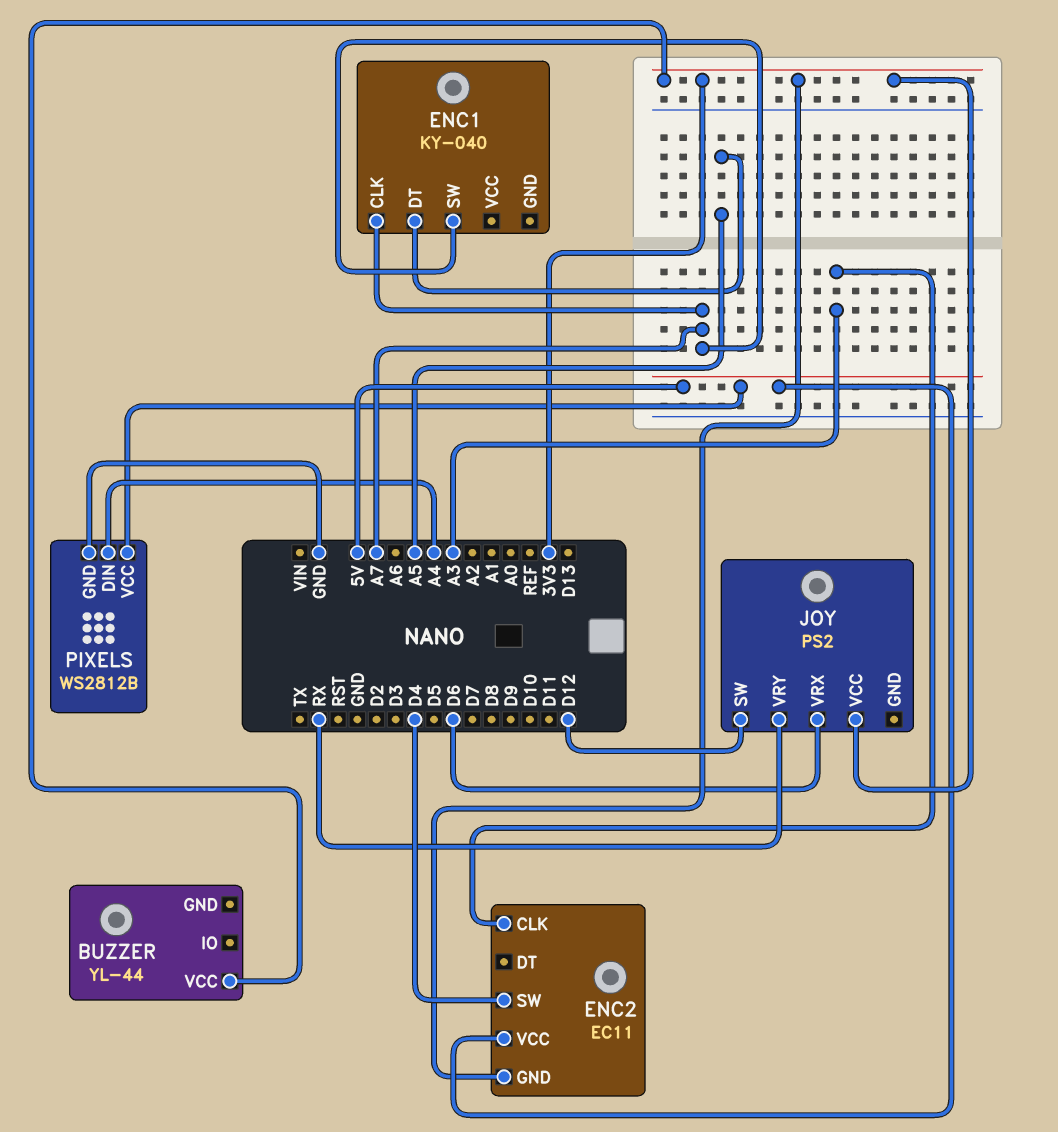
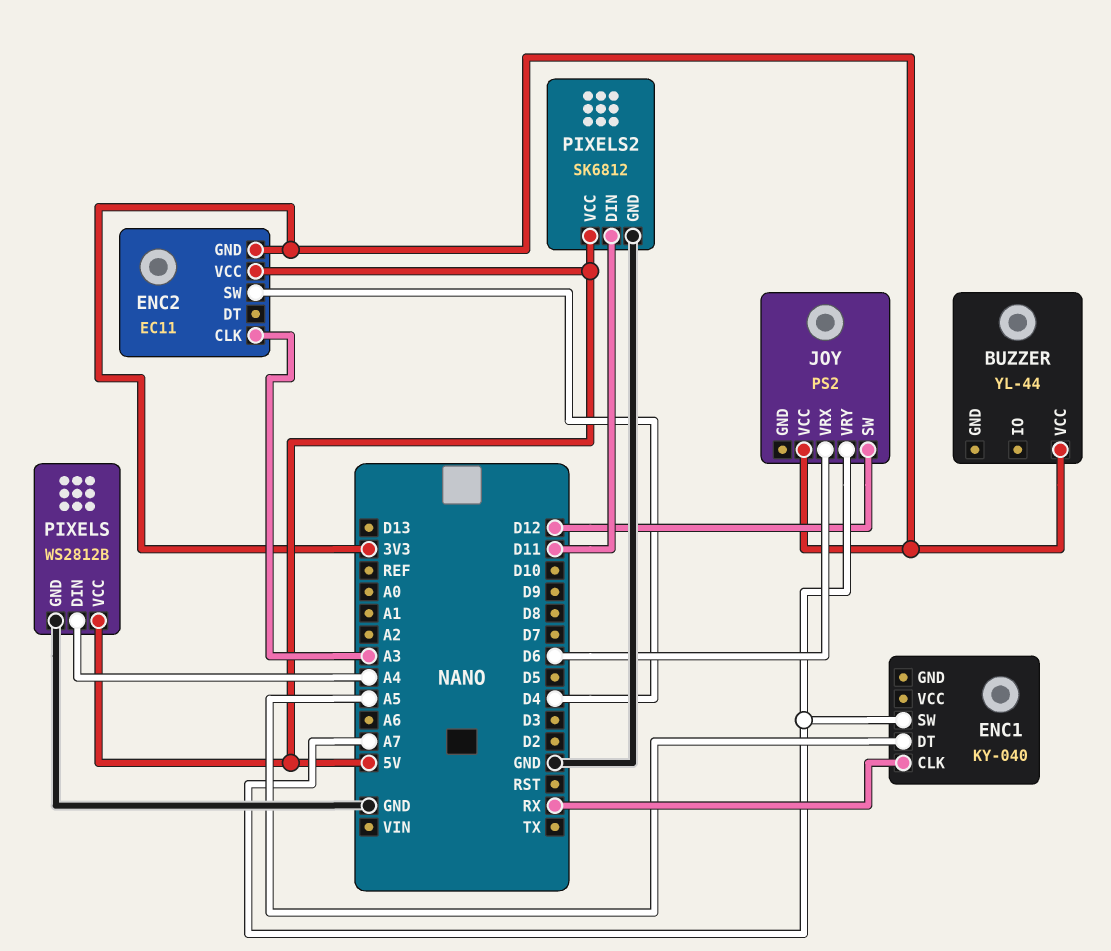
ENC1 pin CLK: A7 -> RX
JOY pin VRY: RX -> A7
PIXELS2: none -> SK6812
PIXELS2 pin DIN: none -> D11
PIXELS2 pin GND: none -> GND
PIXELS2 pin VCC: none -> 5V

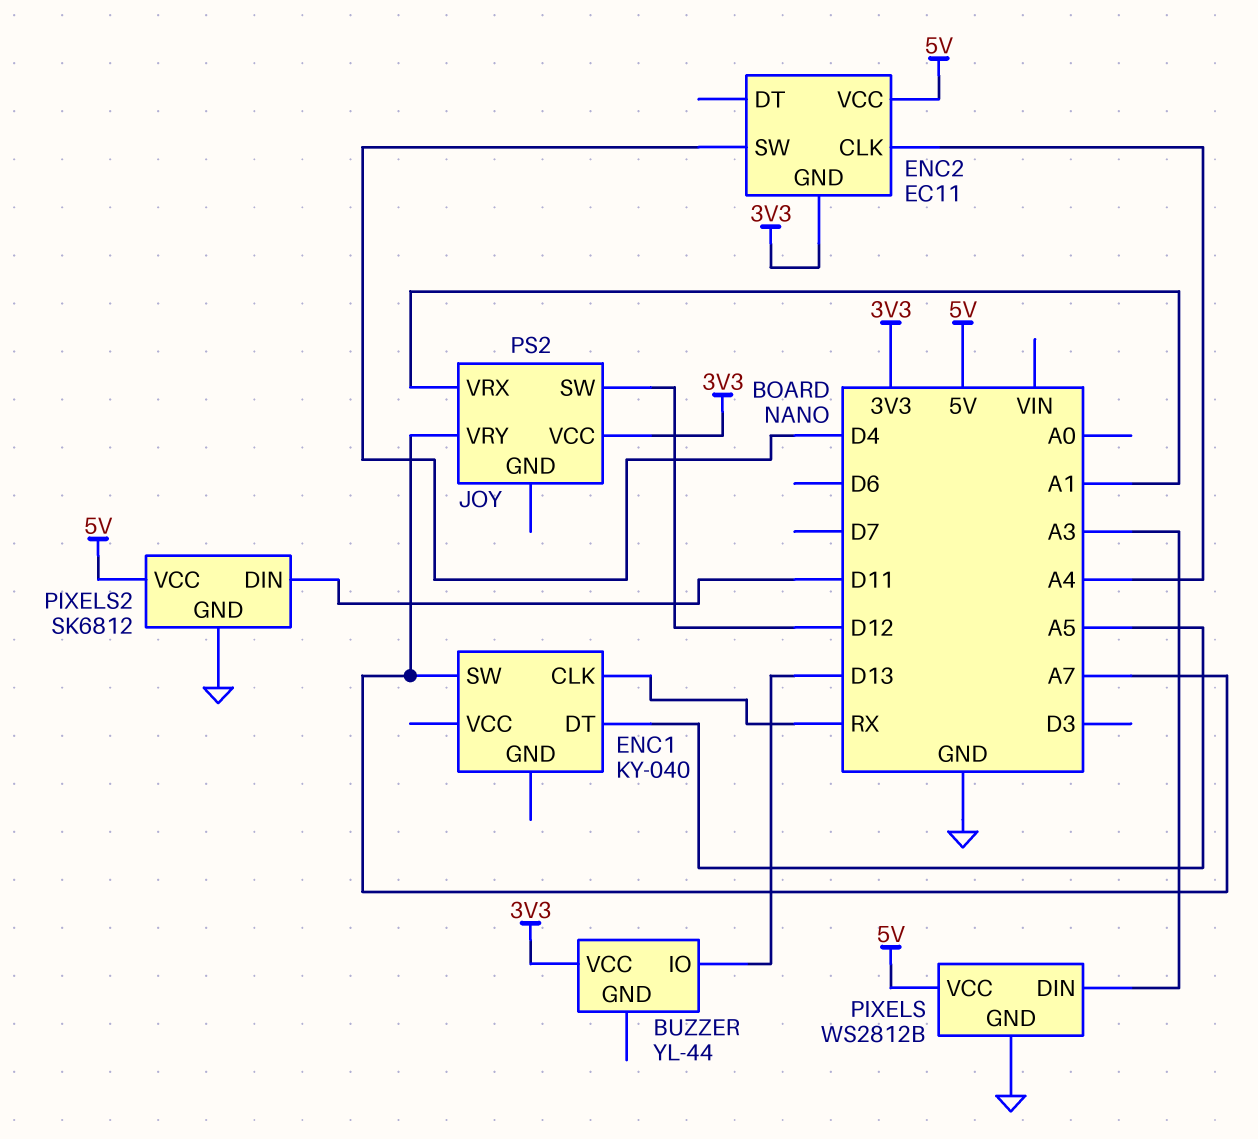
BUZZER pin IO: none -> D13
ENC2 pin CLK: A3 -> A4
JOY pin VRX: D6 -> A1
PIXELS pin DIN: A4 -> A3

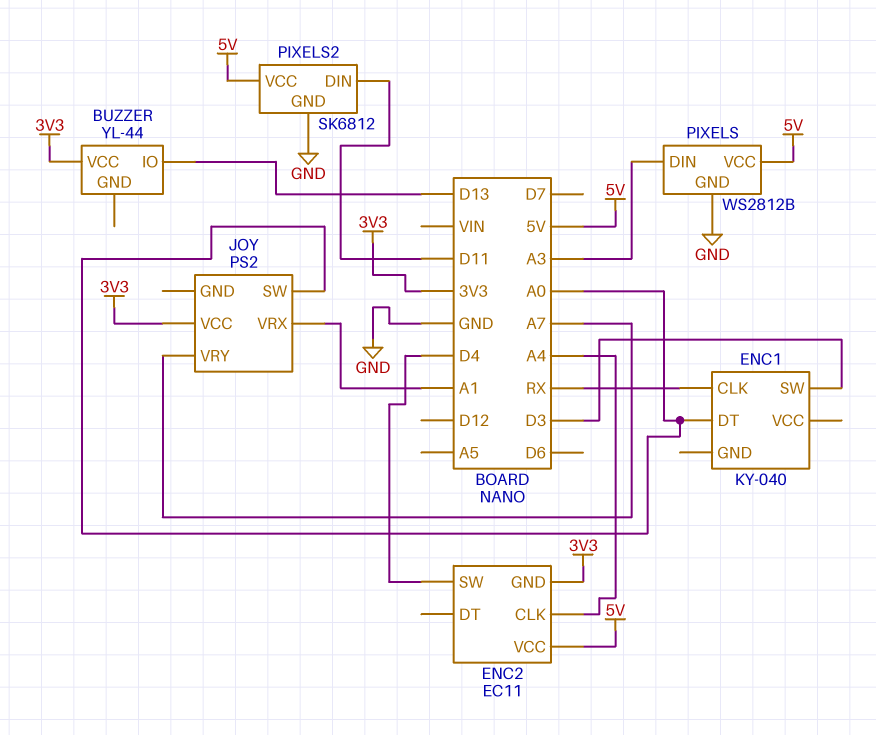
ENC1 pin DT: A5 -> A0
ENC1 pin SW: A7 -> D3
JOY pin SW: D12 -> A0

